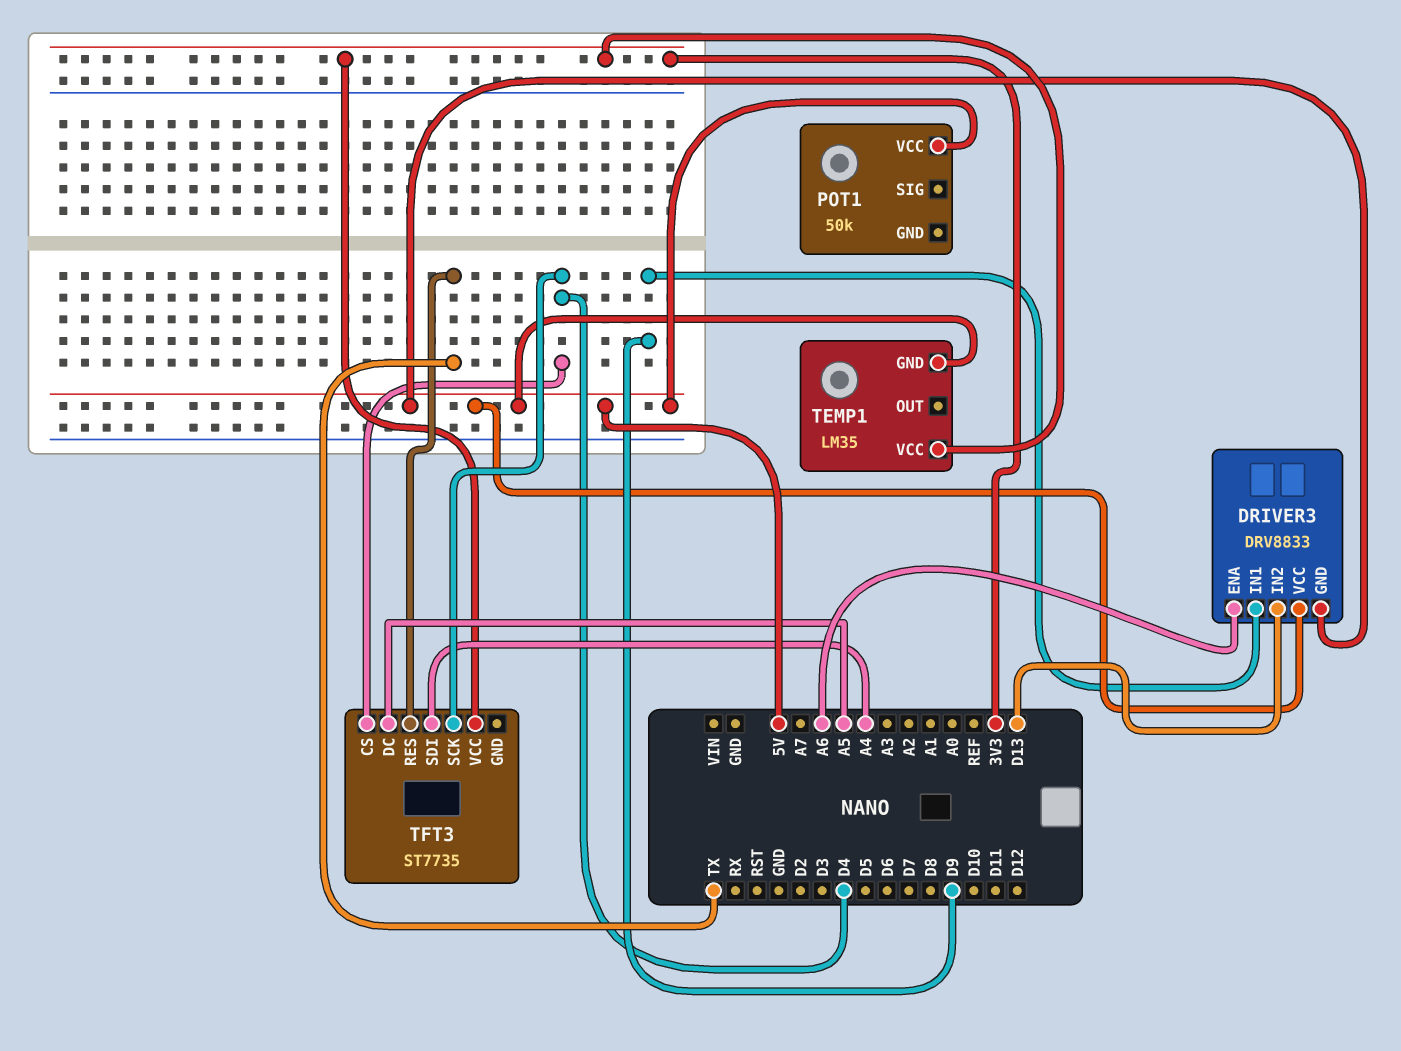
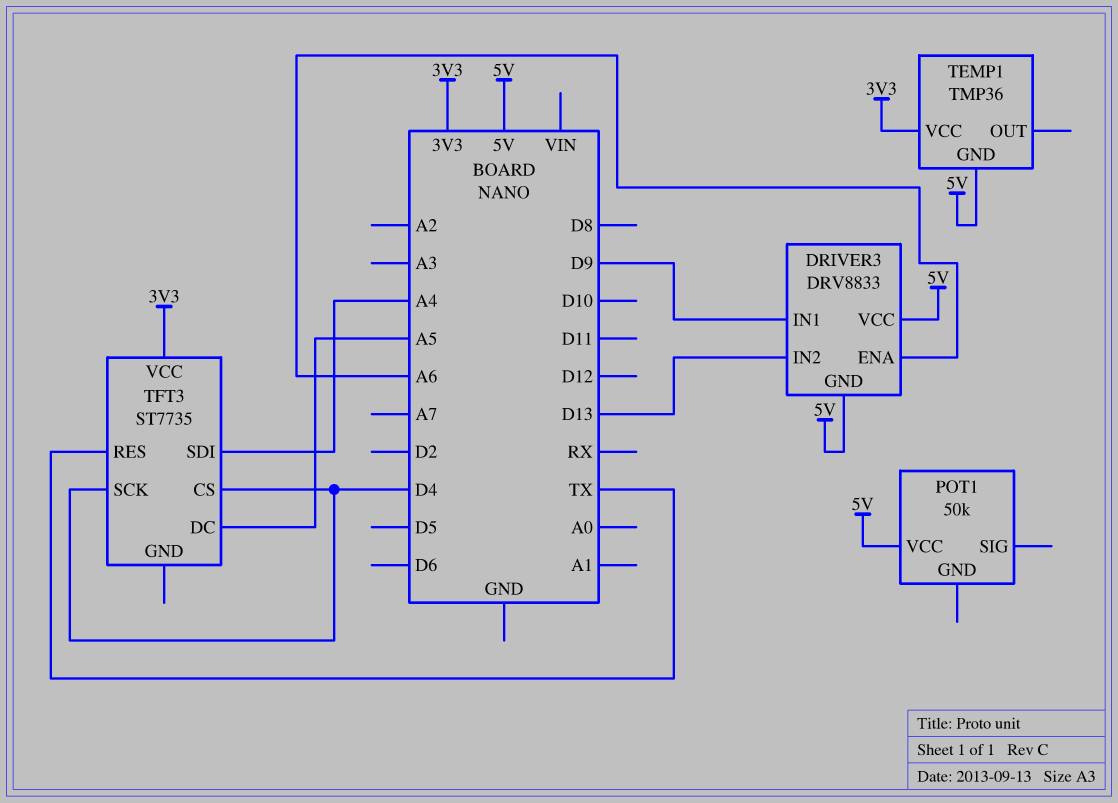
TEMP1: LM35 -> TMP36

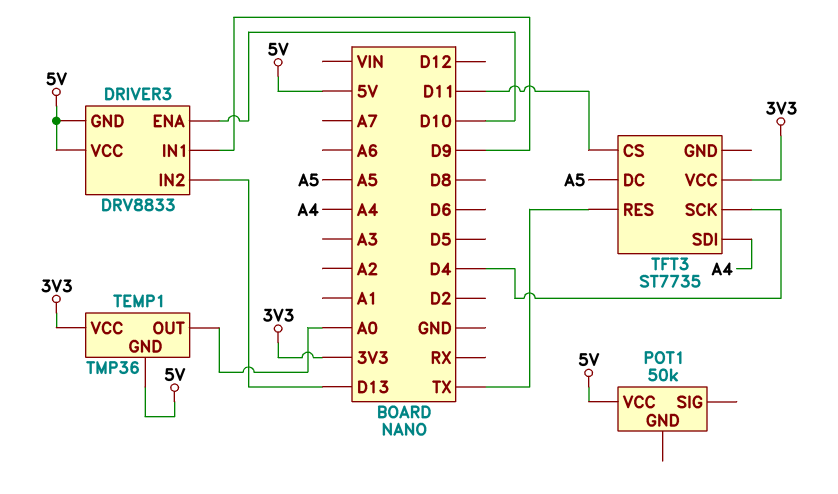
DRIVER3 pin ENA: A6 -> D10
TEMP1 pin OUT: none -> A0
TFT3 pin CS: D4 -> D11

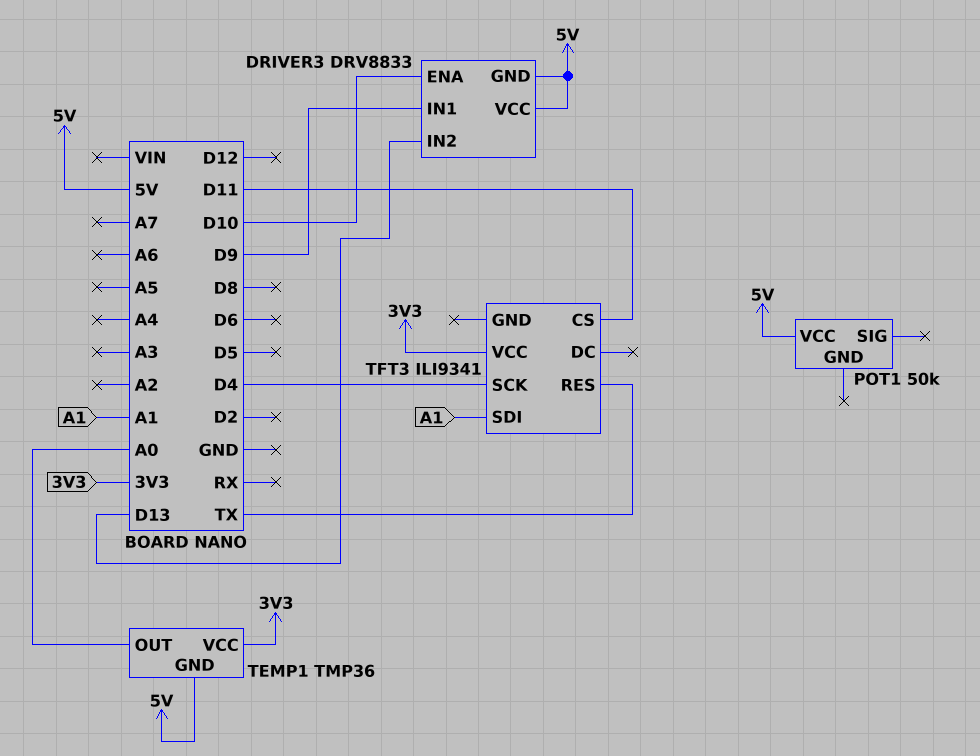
TFT3: ST7735 -> ILI9341
TFT3 pin DC: A5 -> none
TFT3 pin SDI: A4 -> A1

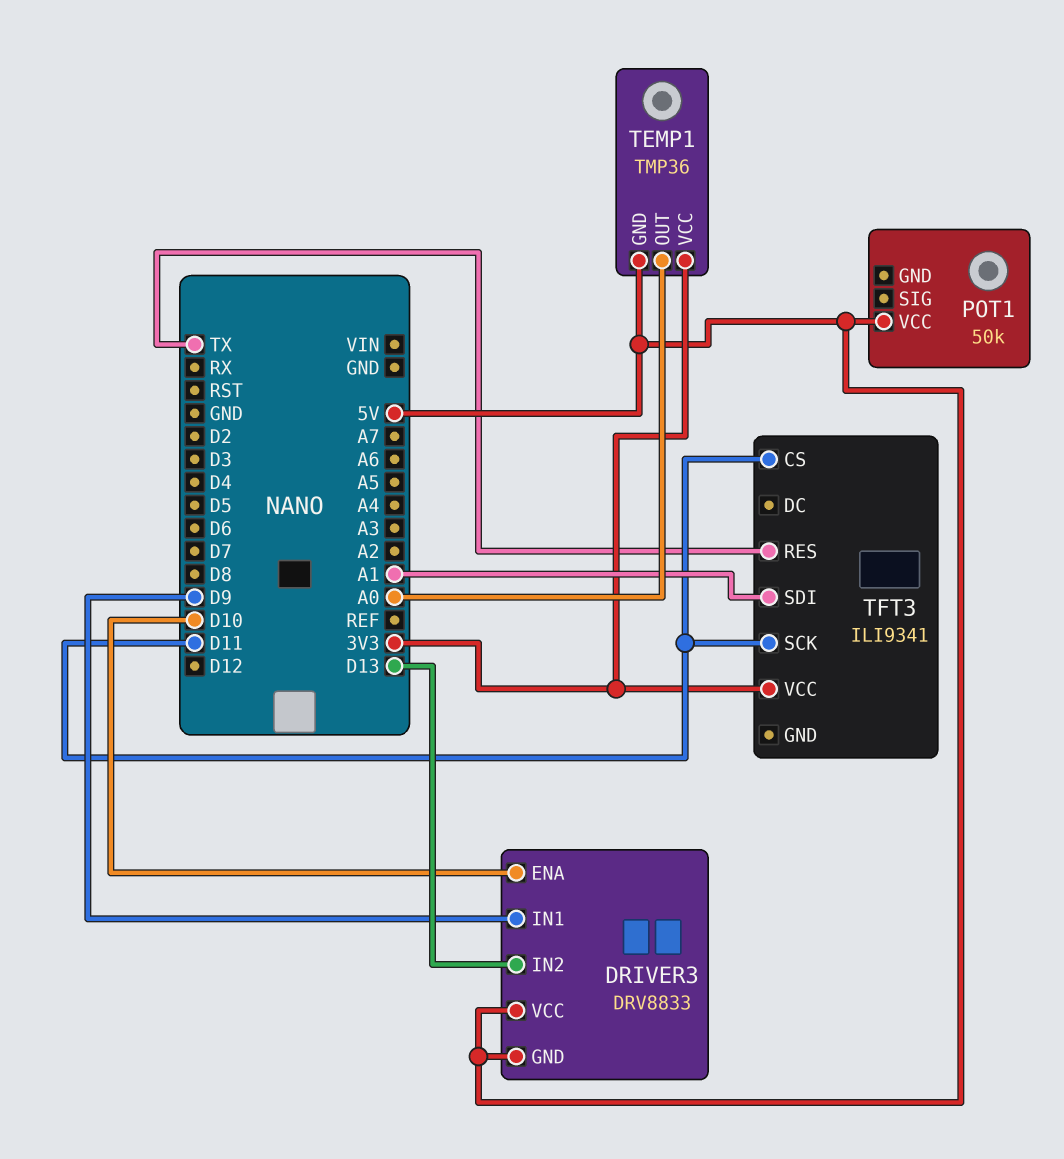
TFT3 pin SCK: D4 -> D11

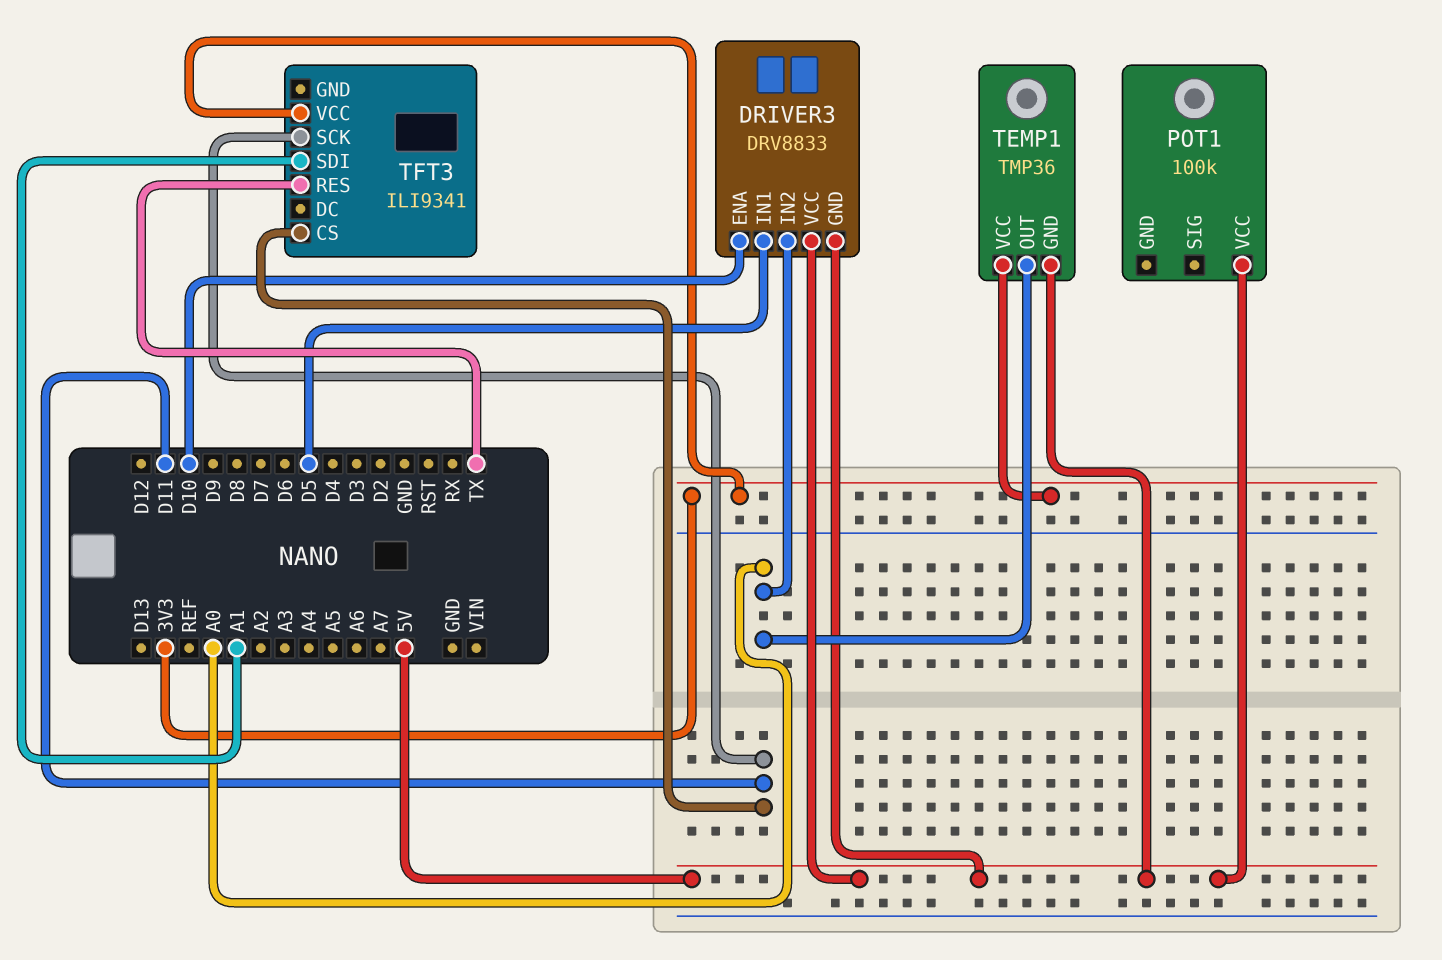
DRIVER3 pin IN1: D9 -> D5
DRIVER3 pin IN2: D13 -> A0
POT1: 50k -> 100k

